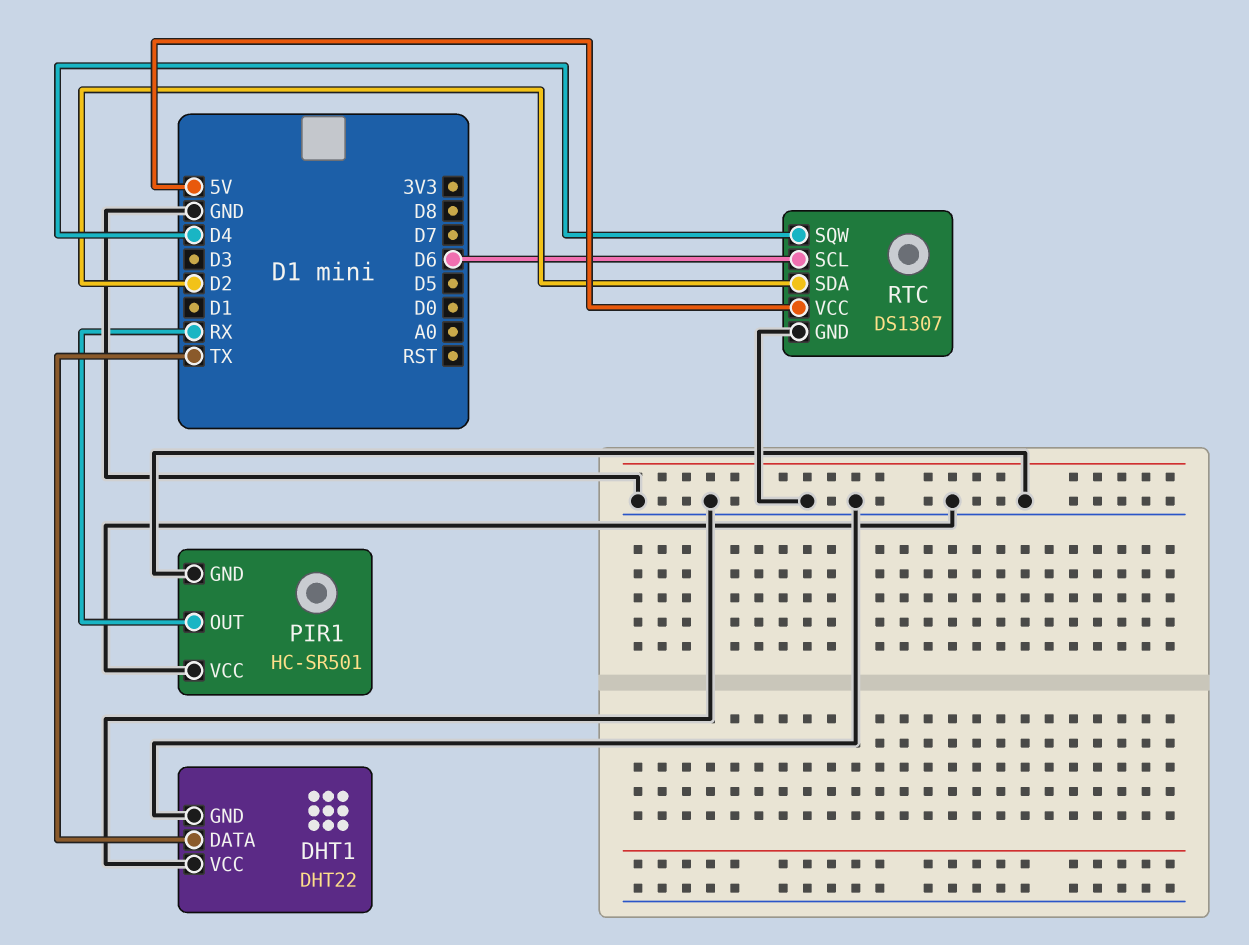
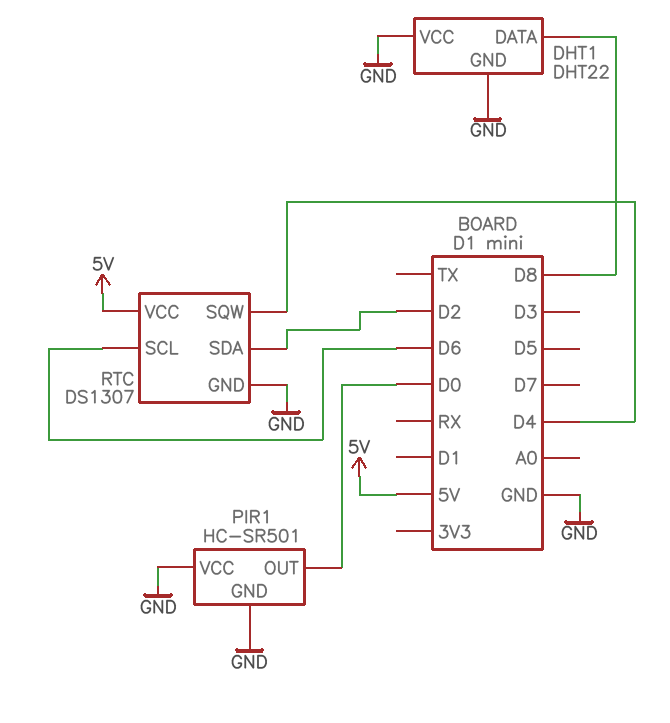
DHT1 pin DATA: TX -> D8
PIR1 pin OUT: RX -> D0

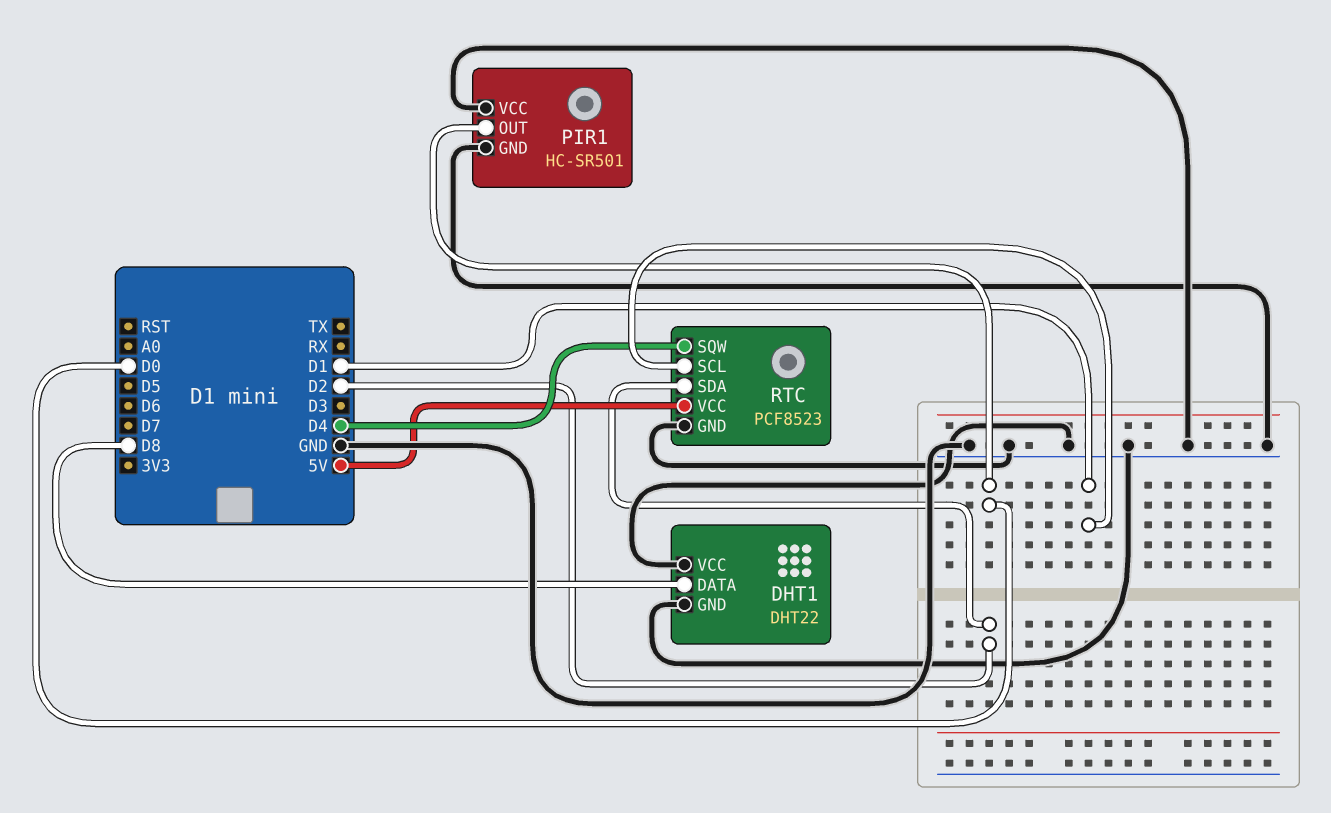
RTC: DS1307 -> PCF8523
RTC pin SCL: D6 -> D1

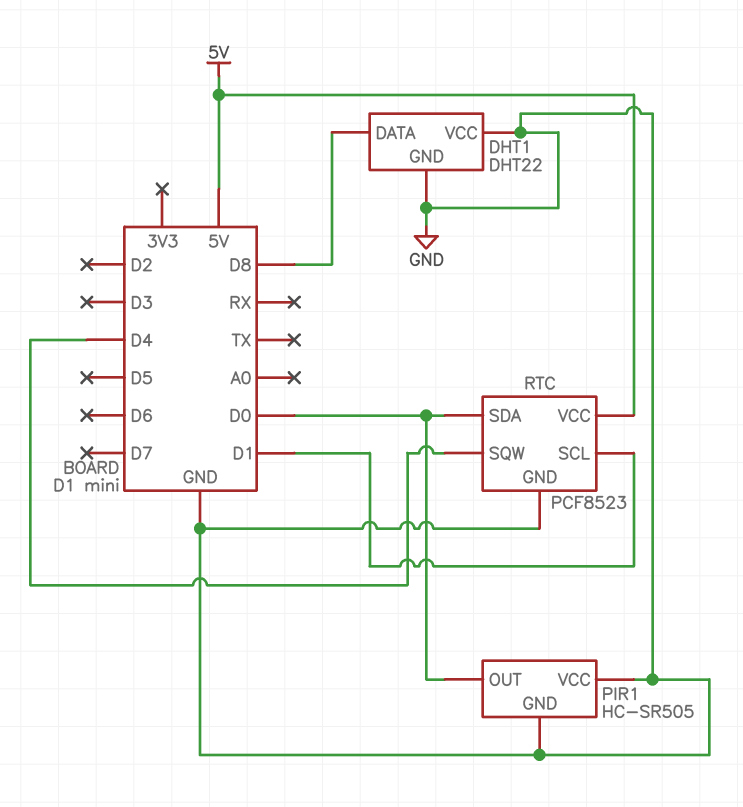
PIR1: HC-SR501 -> HC-SR505
RTC pin SDA: D2 -> D0

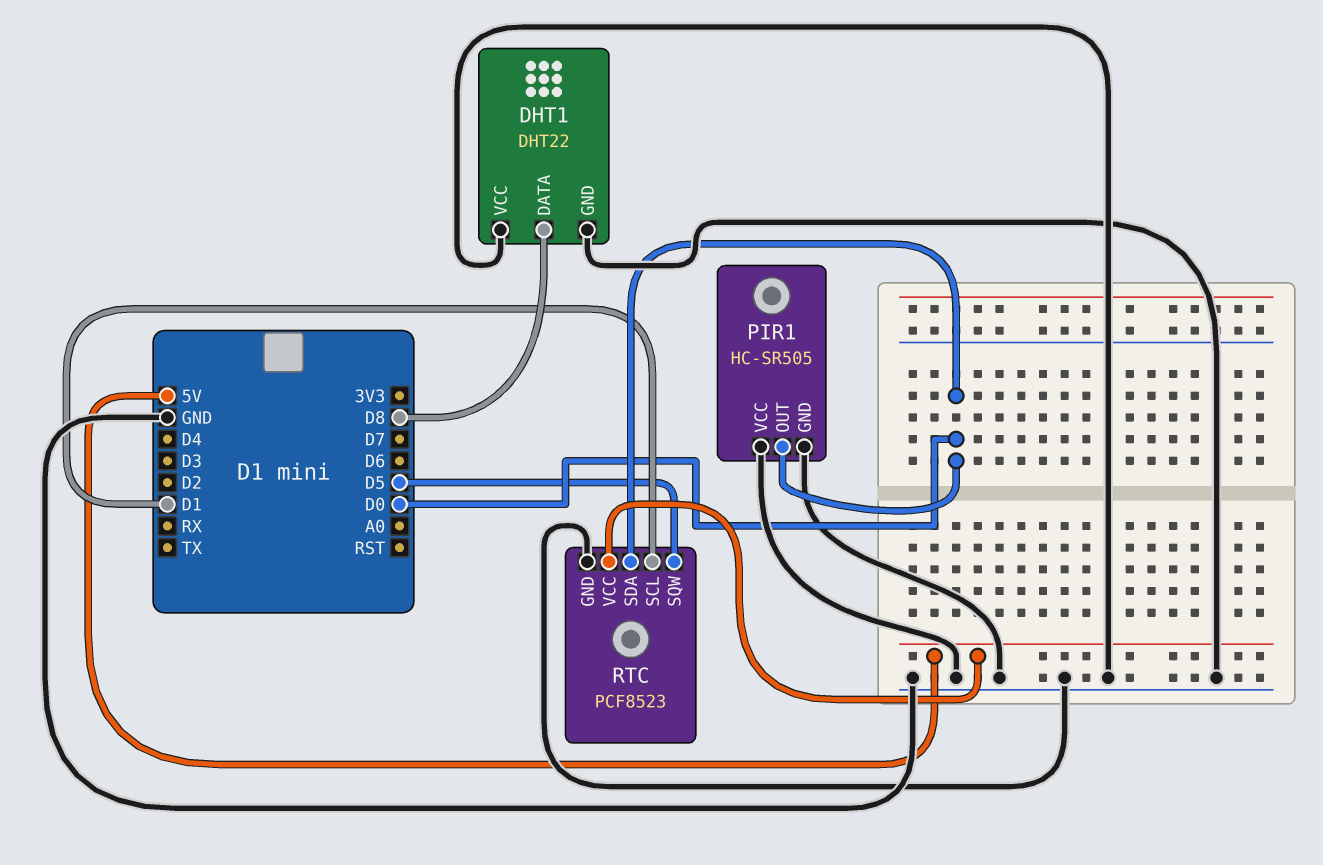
RTC pin SQW: D4 -> D5

